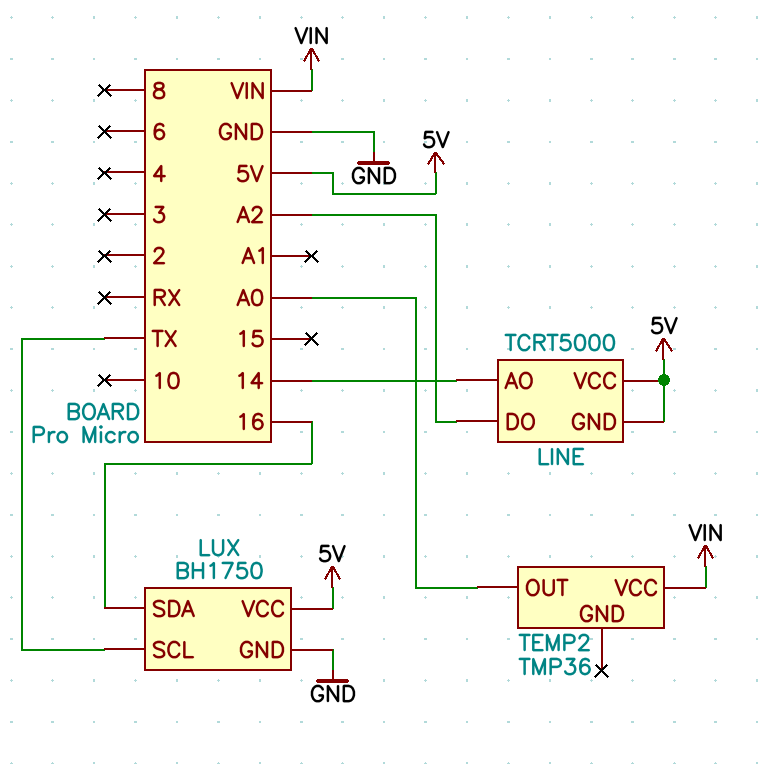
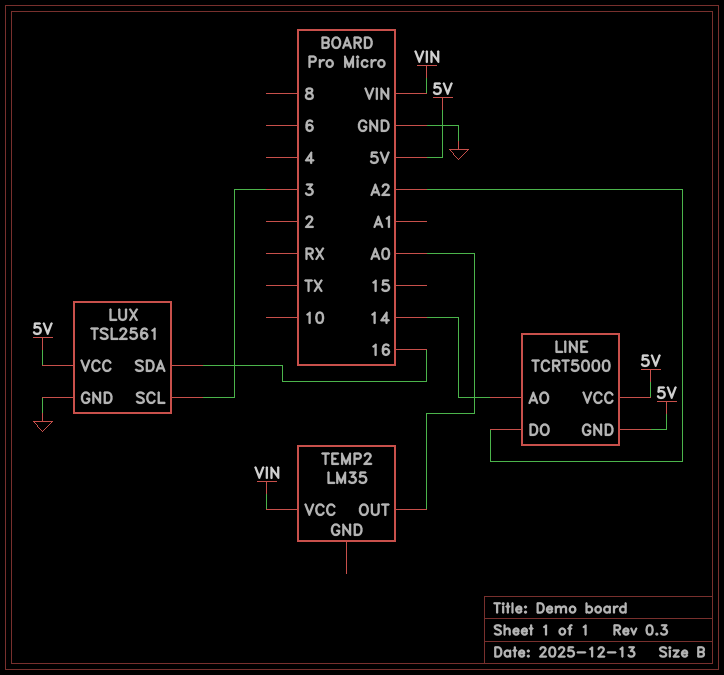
LUX: BH1750 -> TSL2561
LUX pin SCL: TX -> 3
TEMP2: TMP36 -> LM35

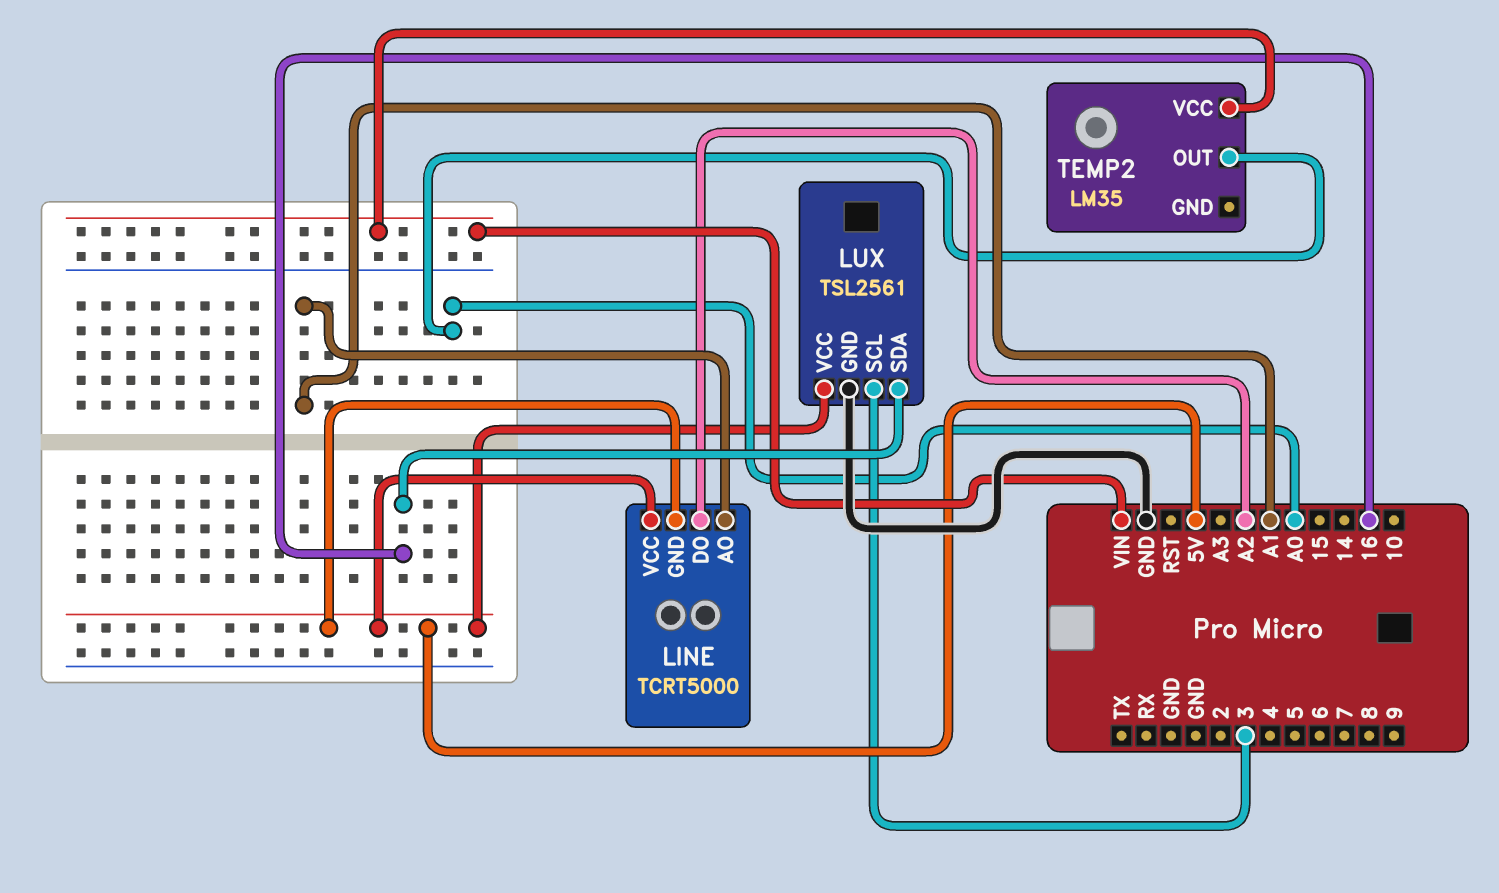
LINE pin AO: 14 -> A1

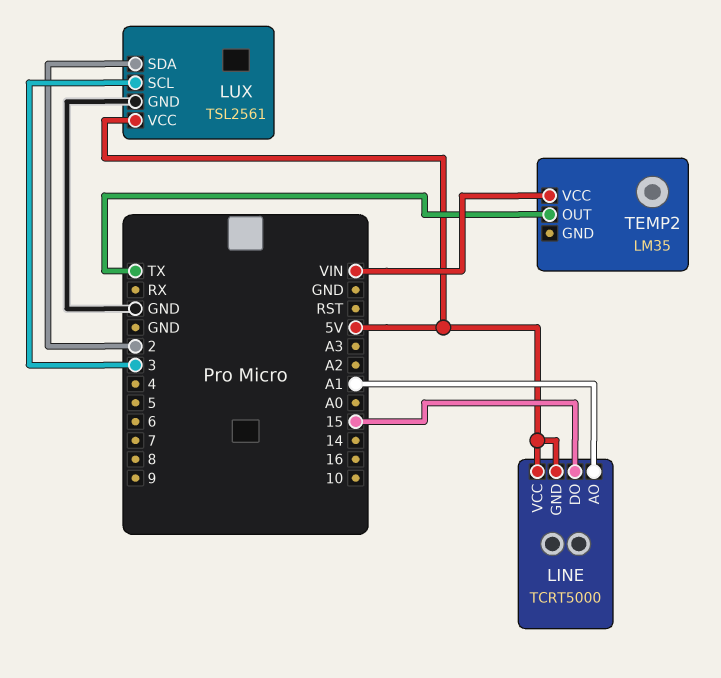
LINE pin DO: A2 -> 15
LUX pin SDA: 16 -> 2
TEMP2 pin OUT: A0 -> TX

